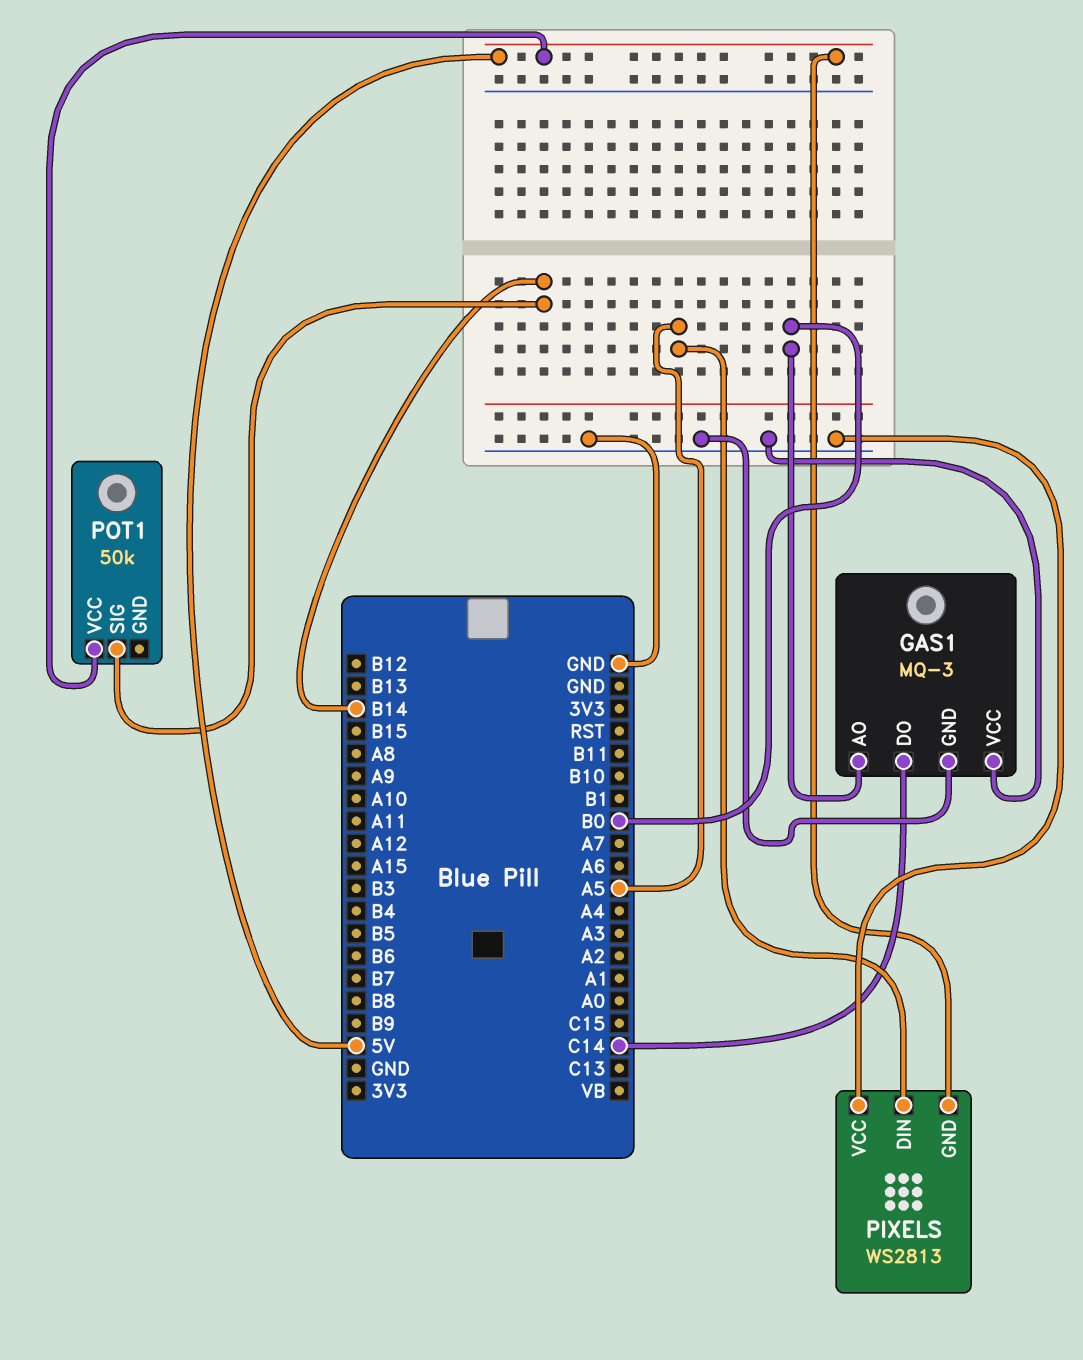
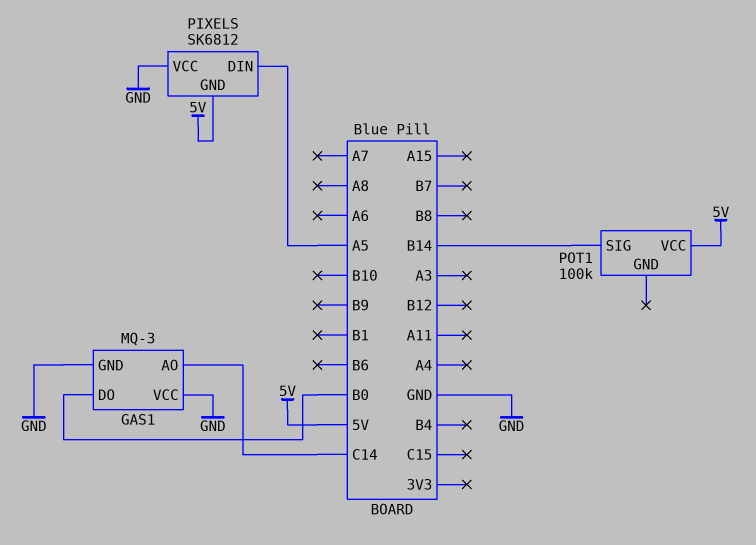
GAS1 pin AO: B0 -> C14
GAS1 pin DO: C14 -> B0
PIXELS: WS2813 -> SK6812
POT1: 50k -> 100k

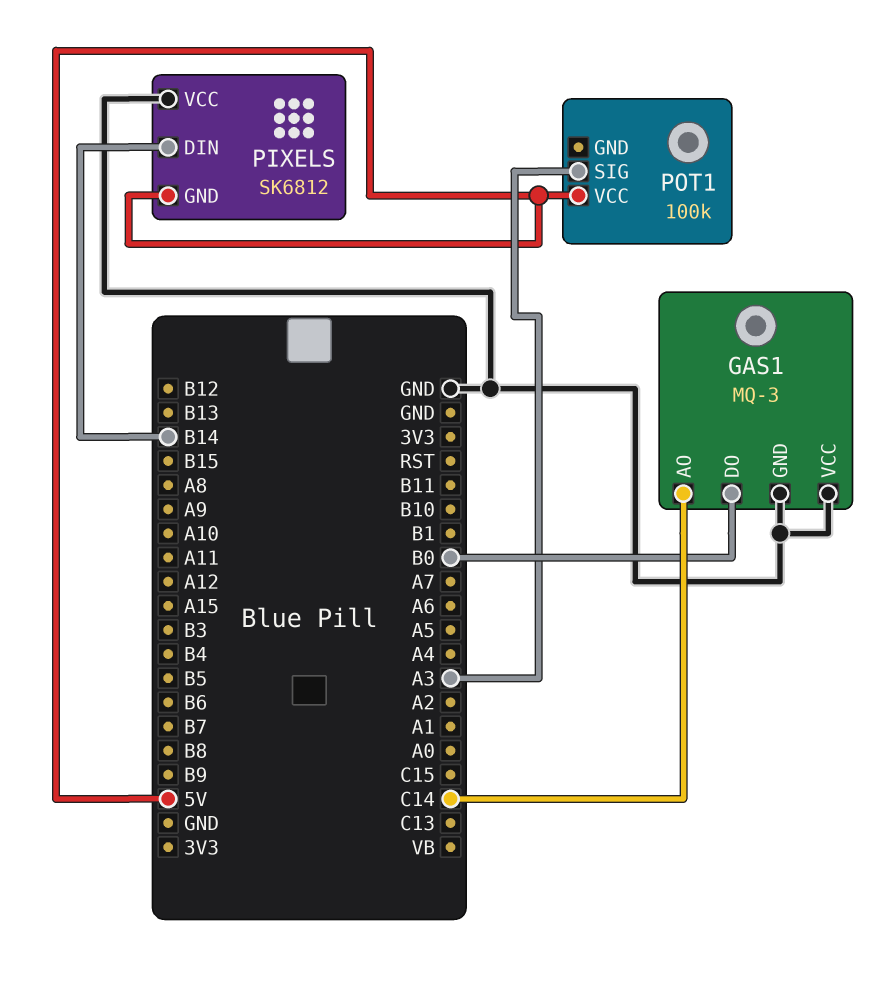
PIXELS pin DIN: A5 -> B14
POT1 pin SIG: B14 -> A3

